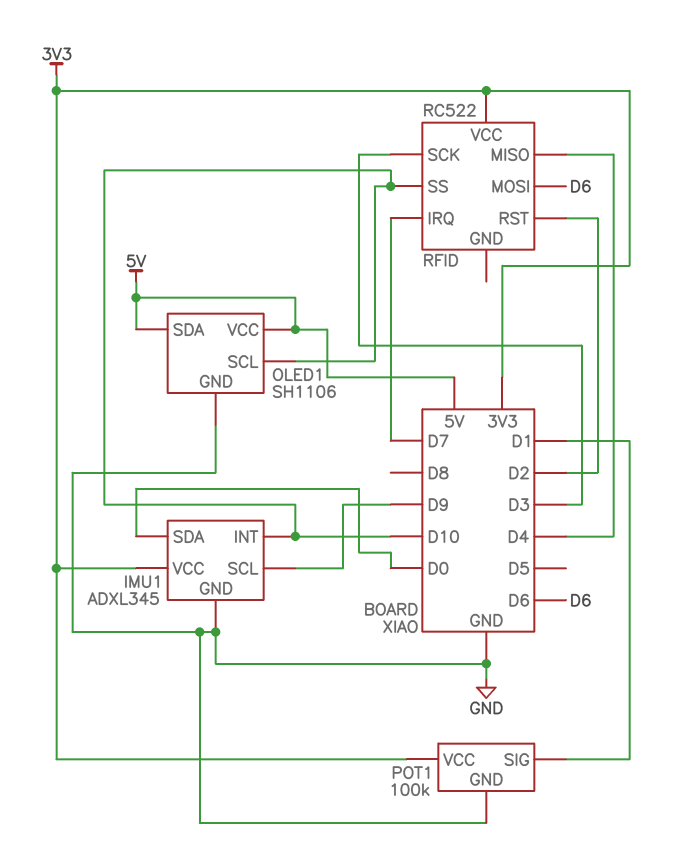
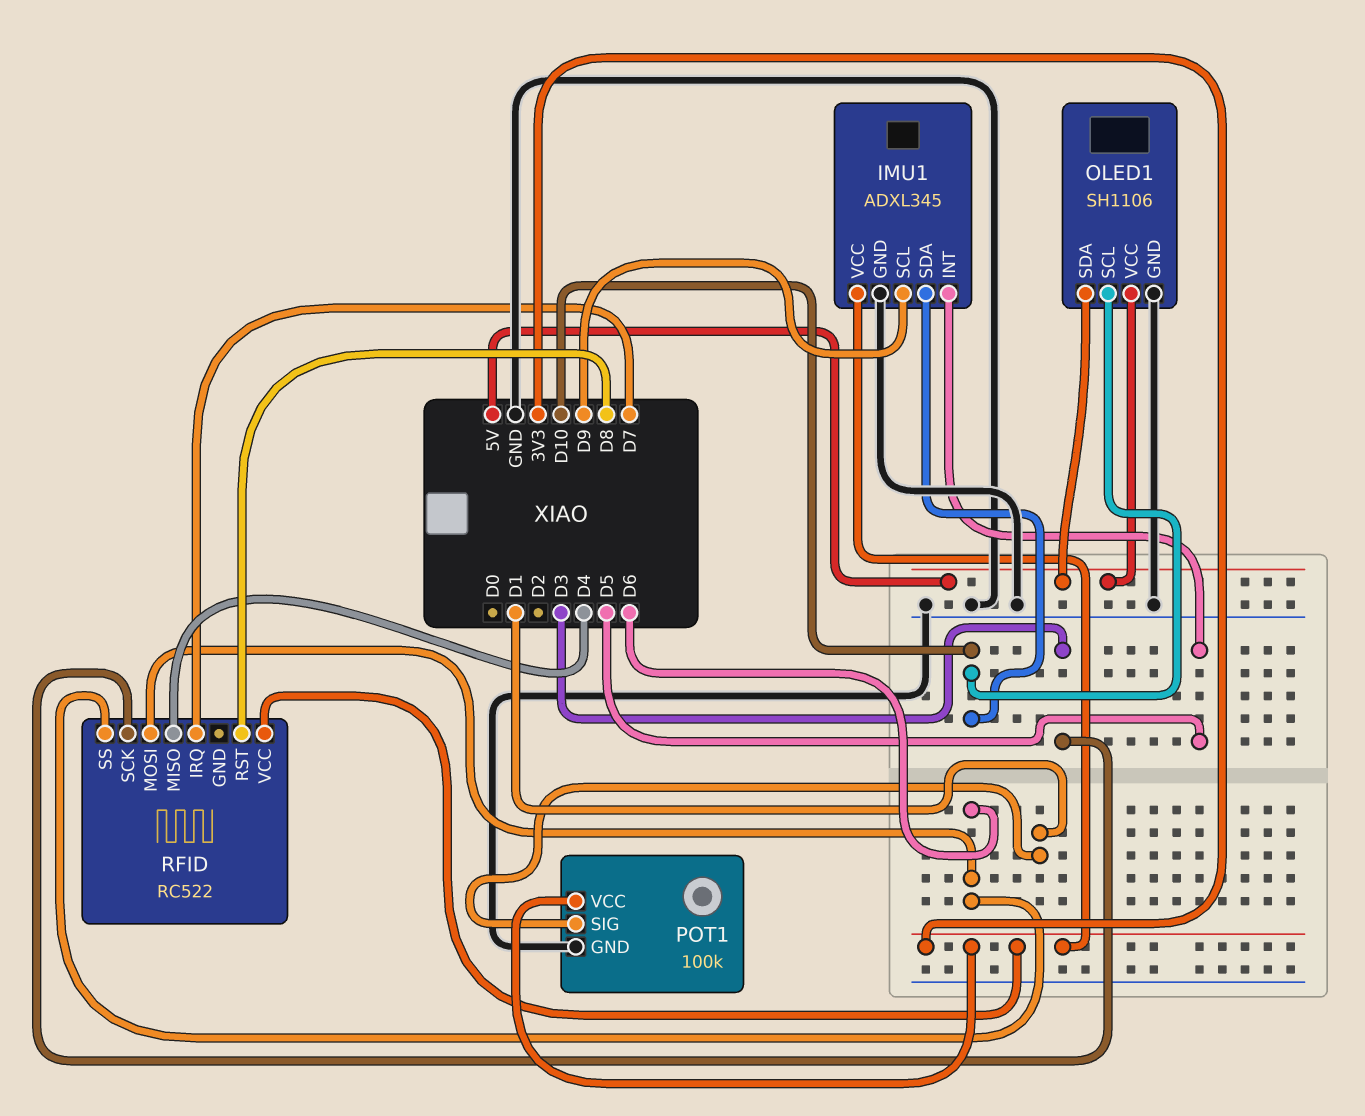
IMU1 pin INT: D10 -> D5
IMU1 pin SDA: D0 -> D10
RFID pin RST: D2 -> D8
RFID pin SS: D10 -> D6

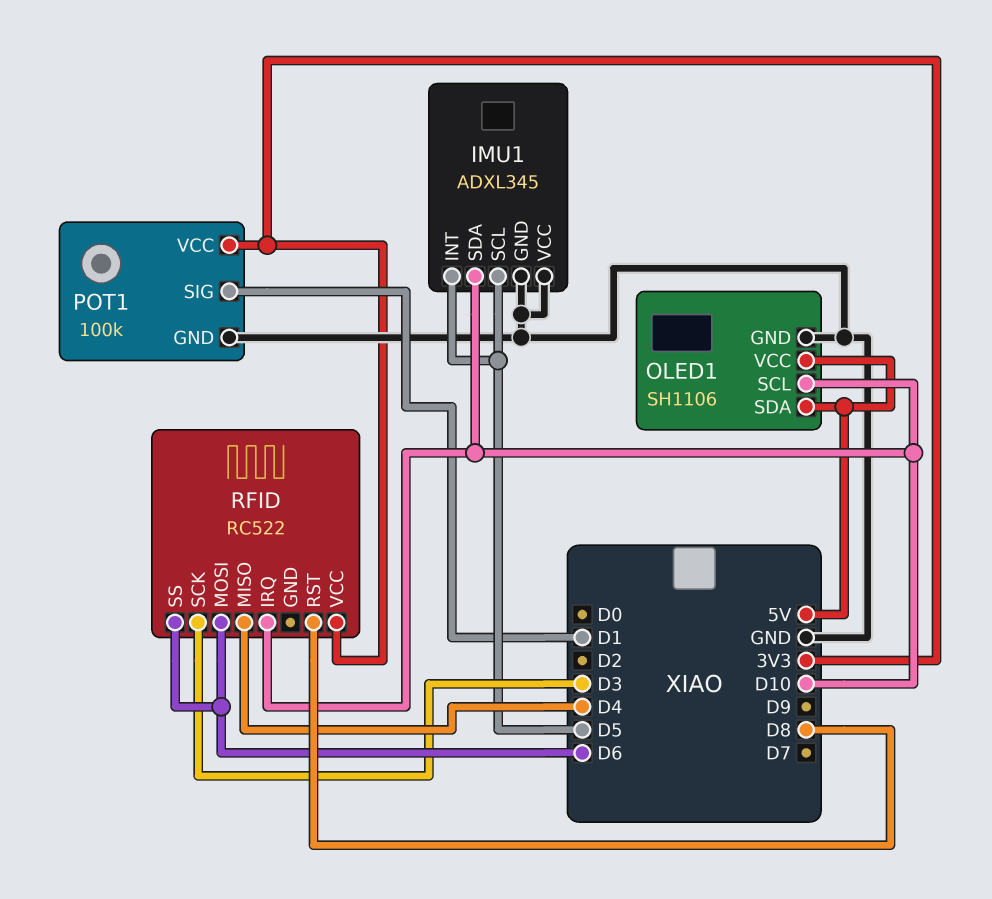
IMU1 pin SCL: D9 -> D5
IMU1 pin VCC: 3V3 -> GND
RFID pin IRQ: D7 -> D10

